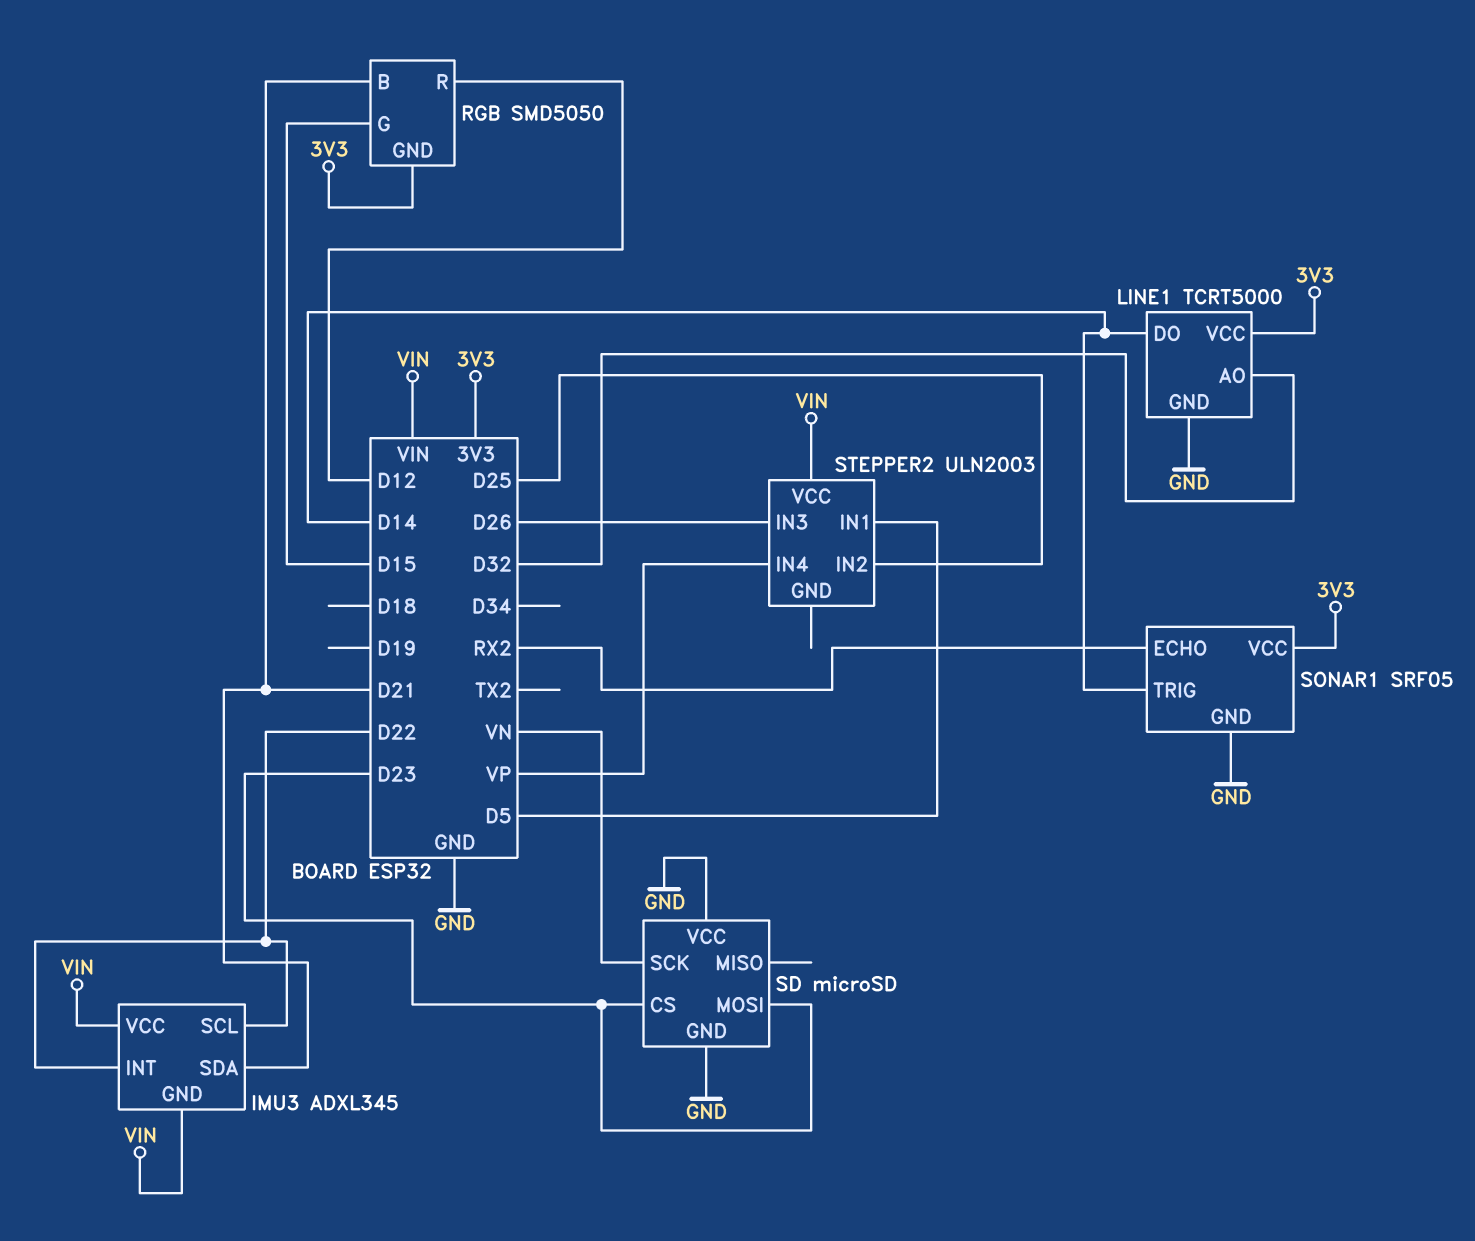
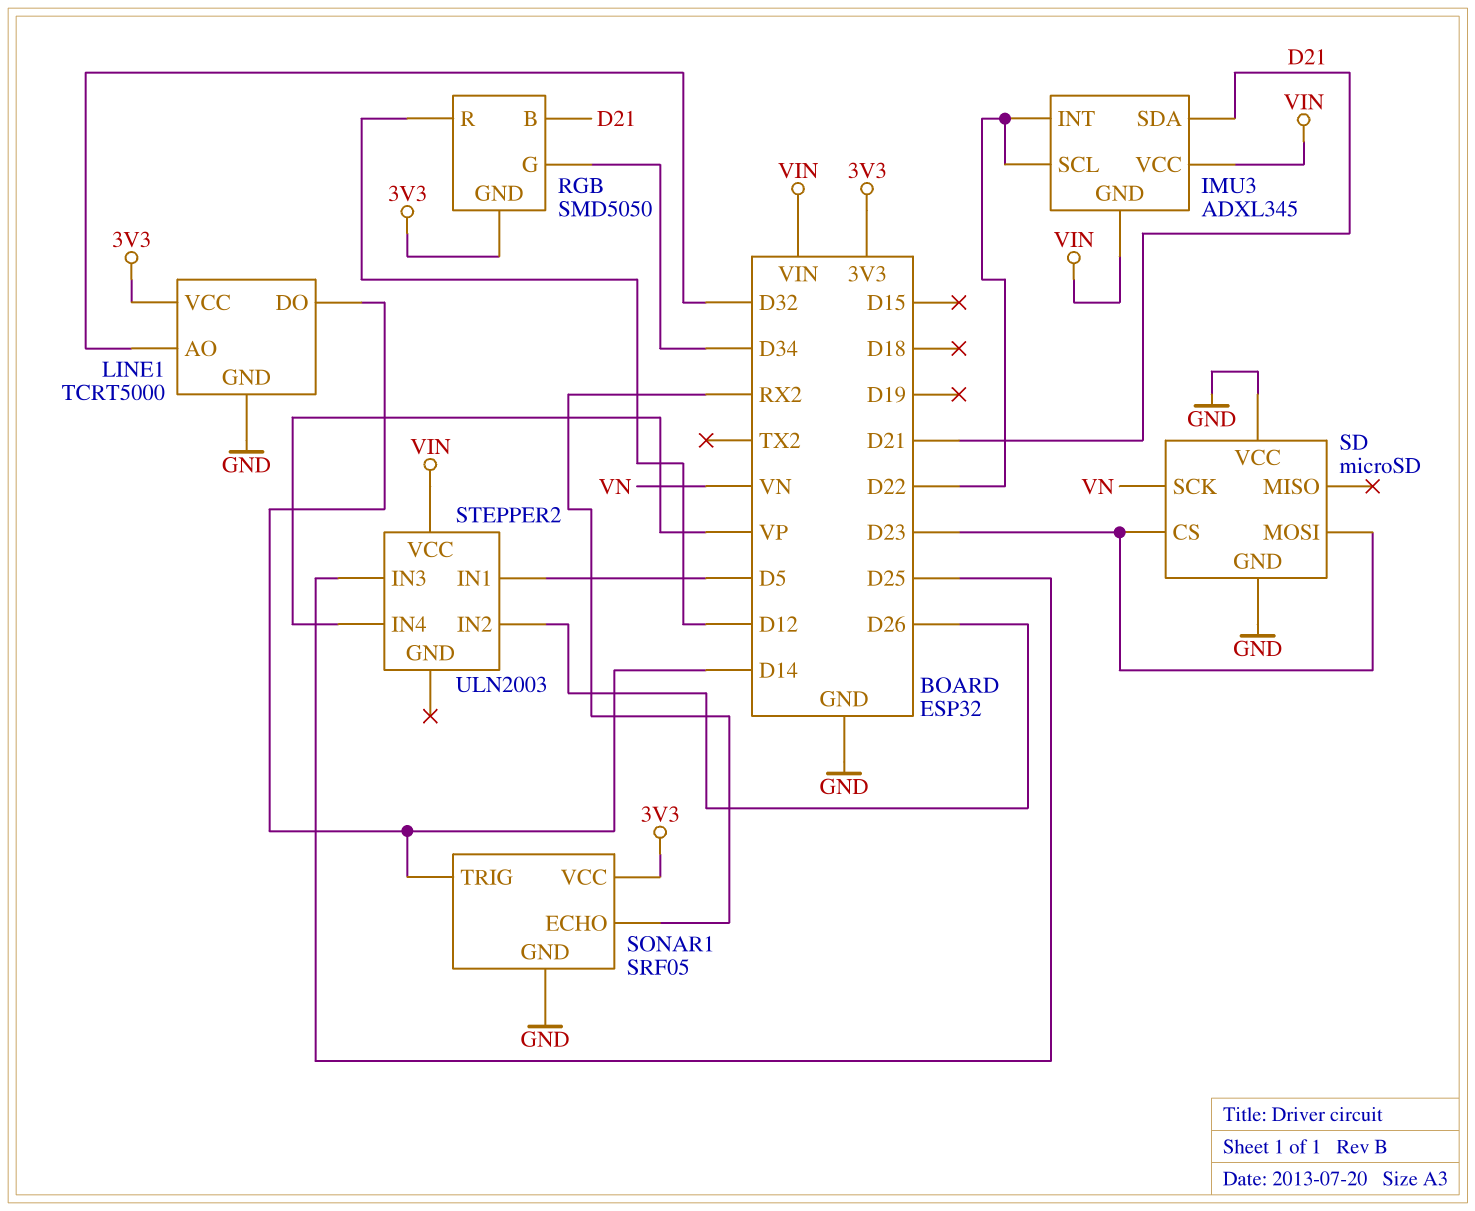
RGB pin G: D15 -> D34
STEPPER2 pin IN2: D25 -> D26
STEPPER2 pin IN3: D26 -> D25

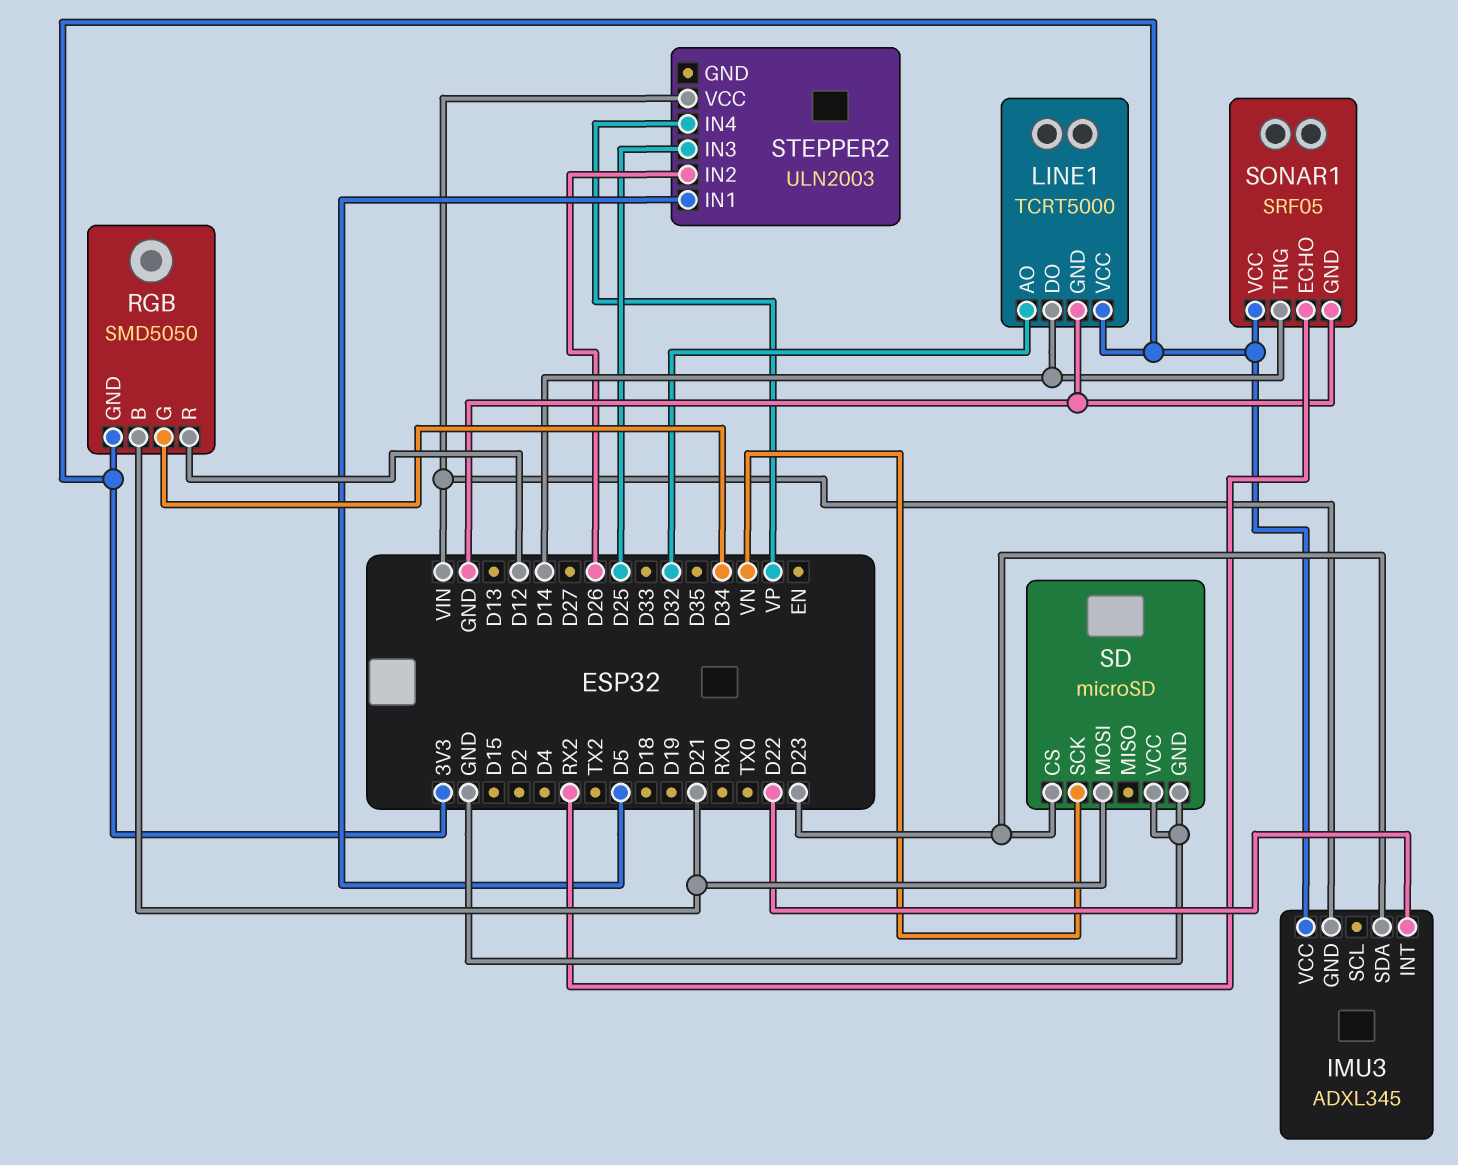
IMU3 pin SCL: D22 -> none
IMU3 pin SDA: D21 -> D23
IMU3 pin VCC: VIN -> 3V3
SD pin MOSI: D23 -> D21

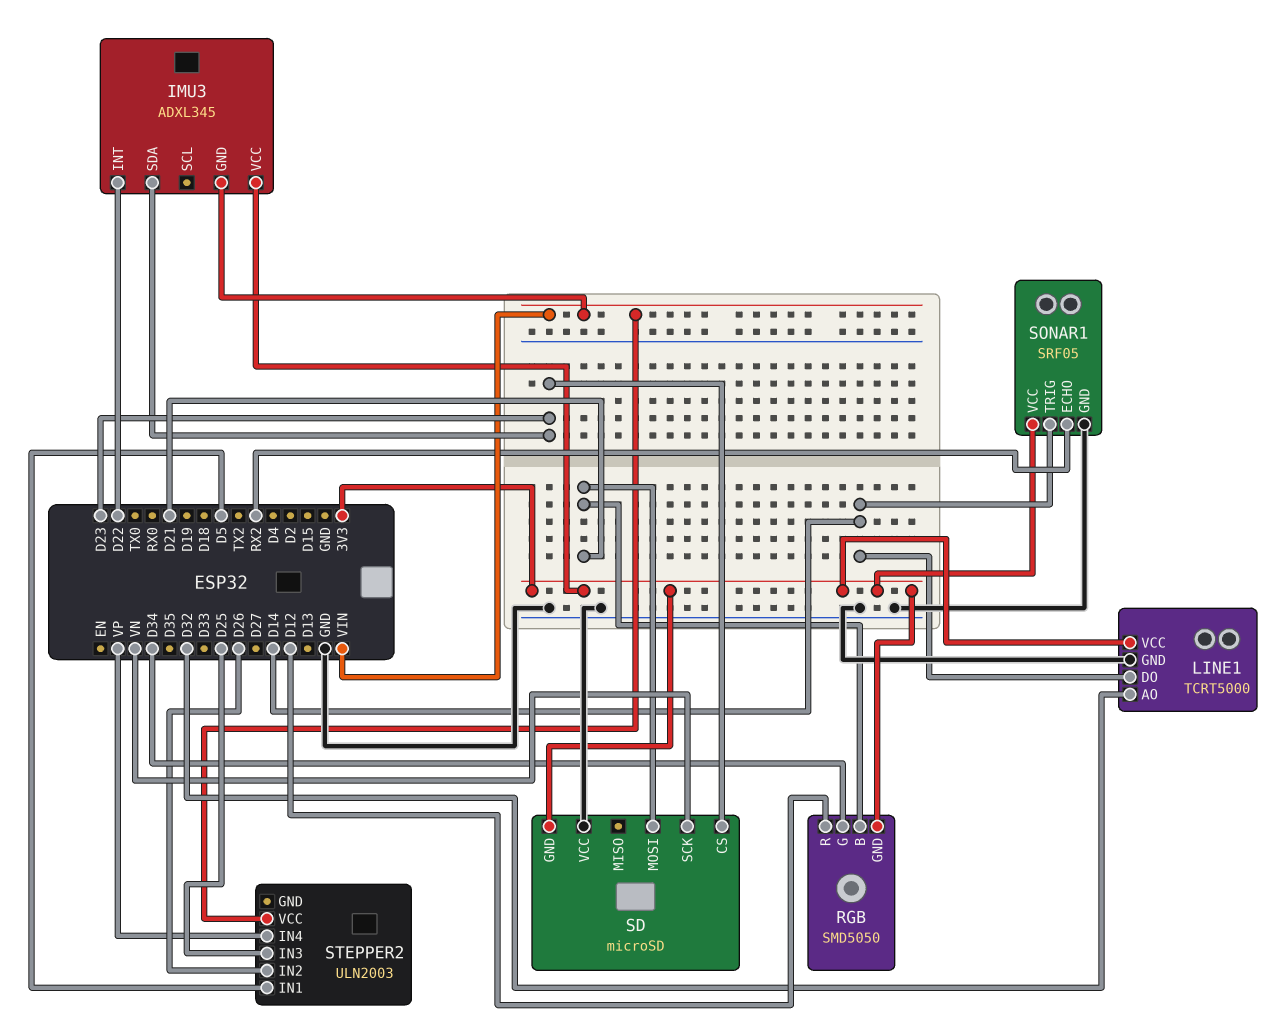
SD pin GND: GND -> 3V3

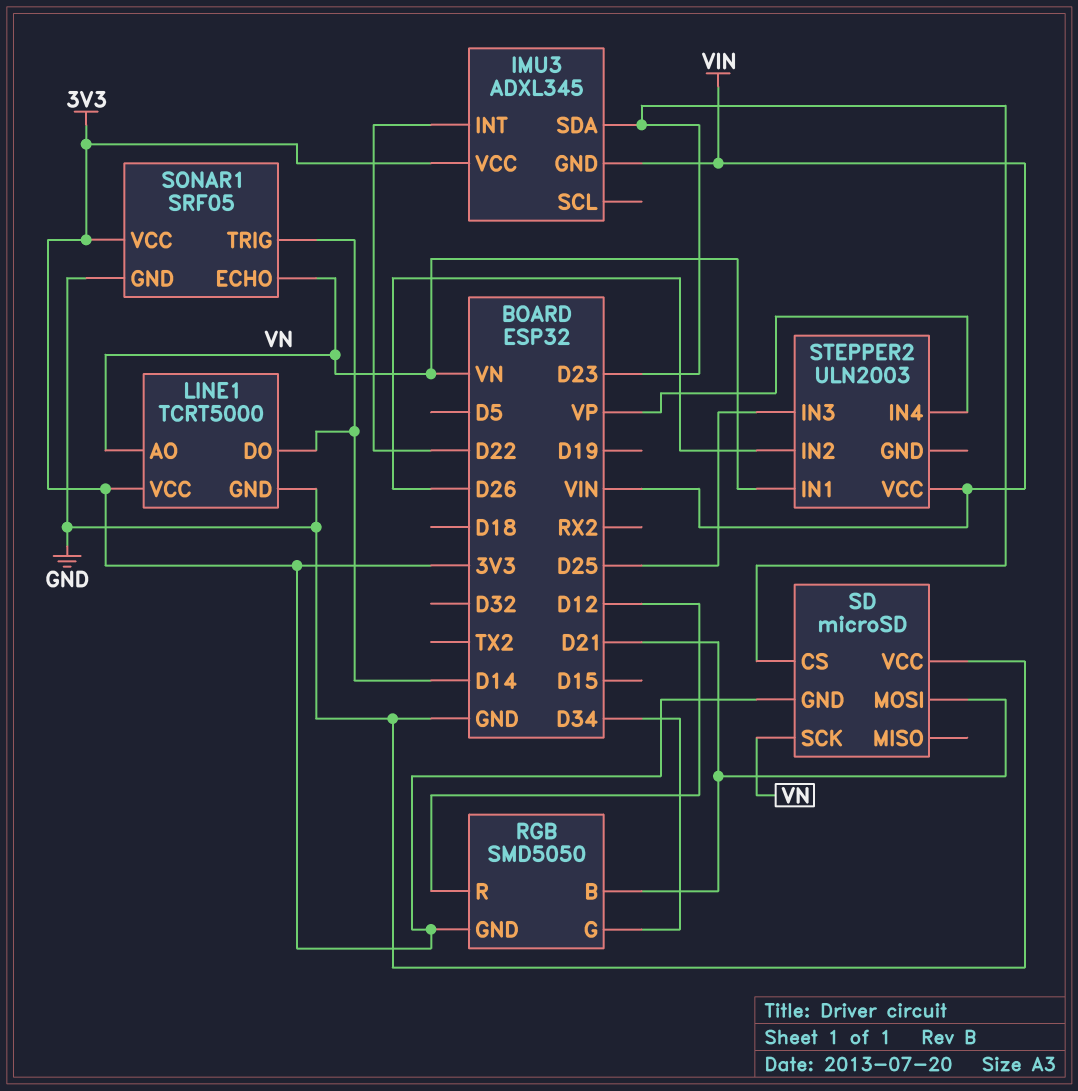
LINE1 pin AO: D32 -> VN
SONAR1 pin ECHO: RX2 -> VN
STEPPER2 pin IN1: D5 -> VN

